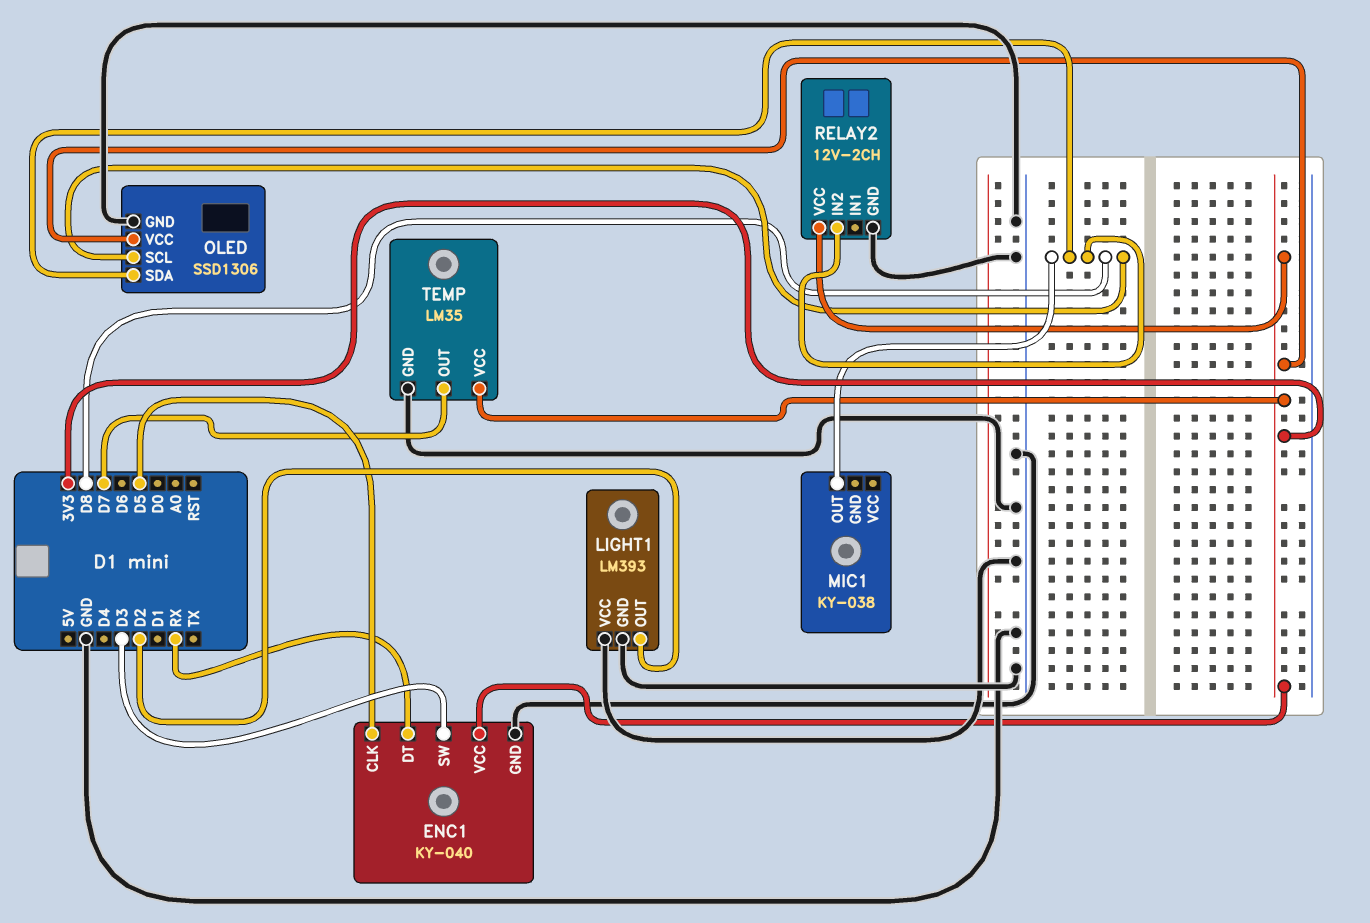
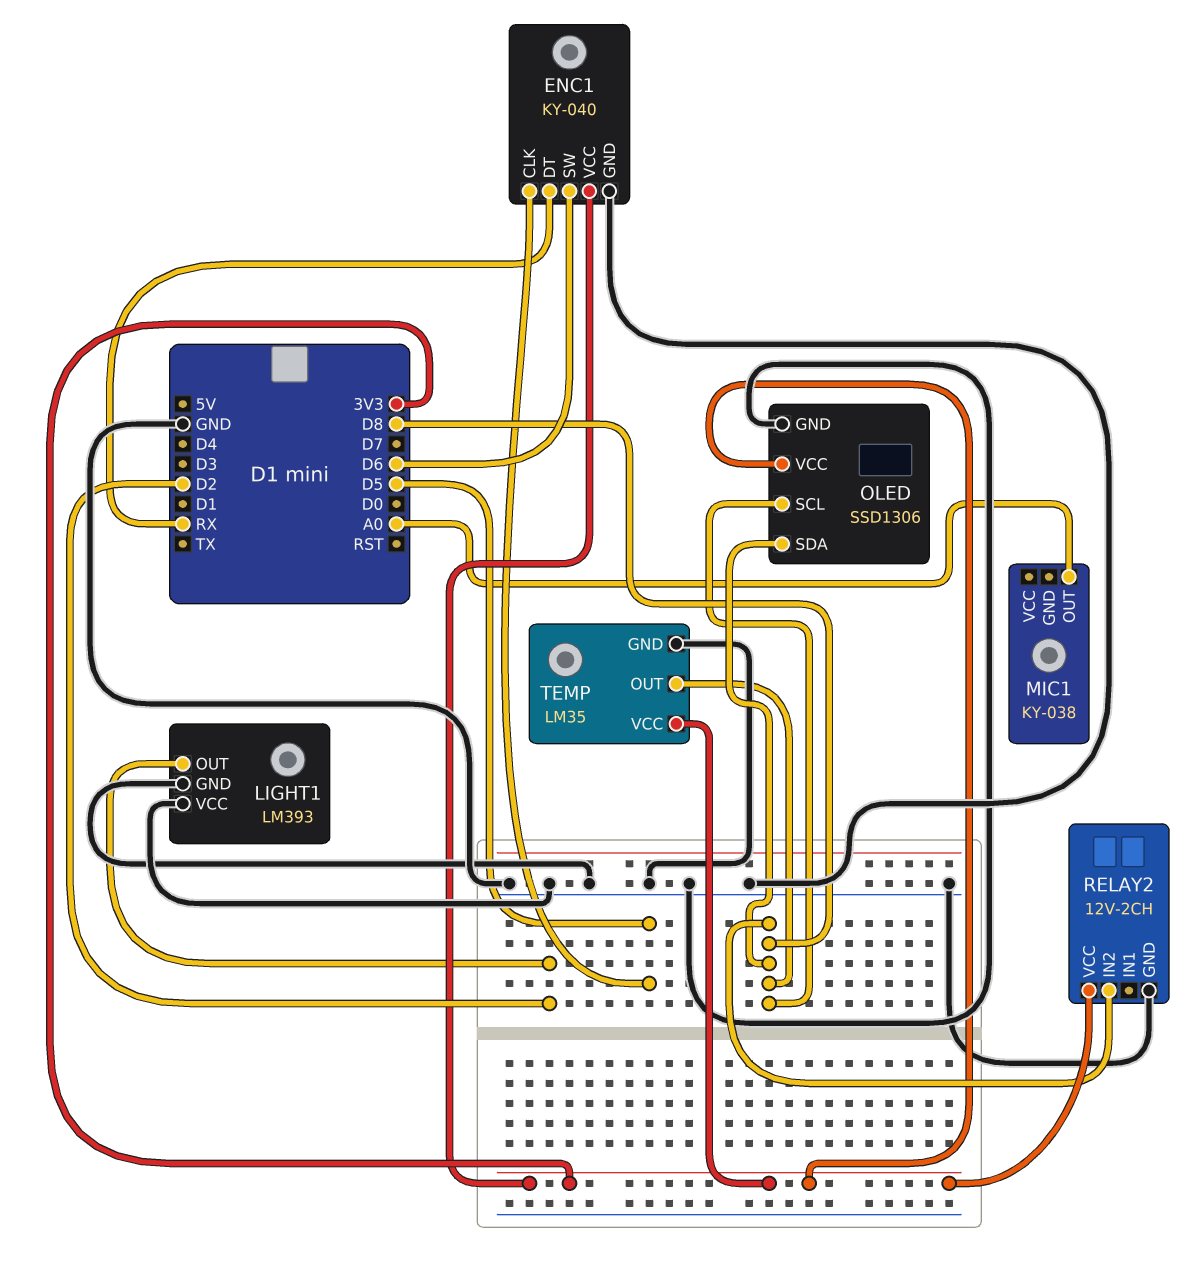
ENC1 pin SW: D3 -> D6
MIC1 pin OUT: D8 -> A0
TEMP pin OUT: D7 -> D8

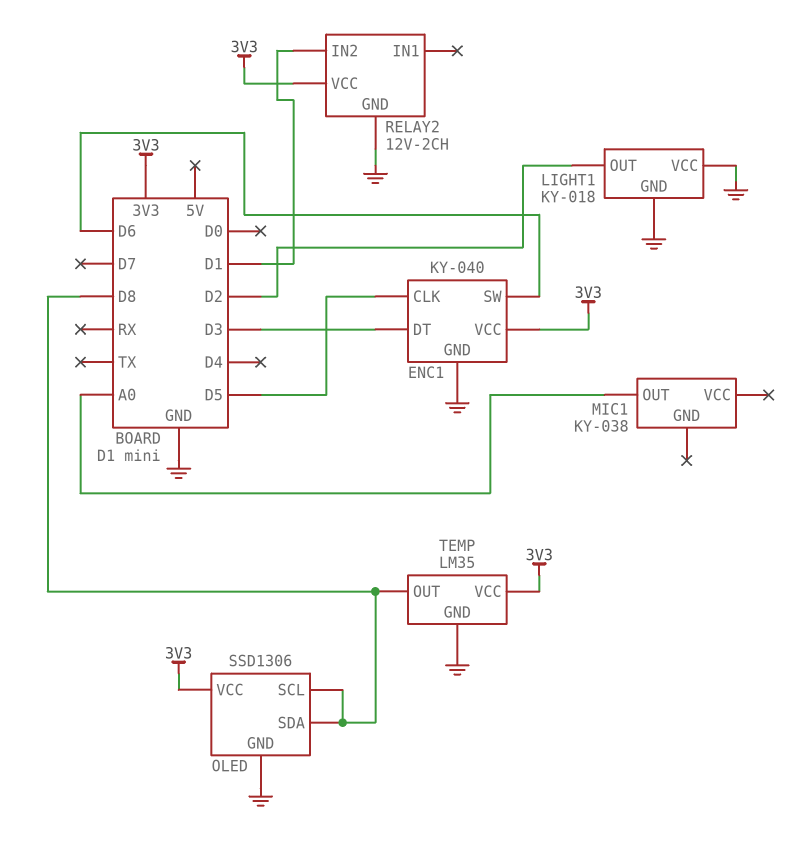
ENC1 pin DT: RX -> D3
LIGHT1: LM393 -> KY-018
RELAY2 pin IN2: D8 -> D1

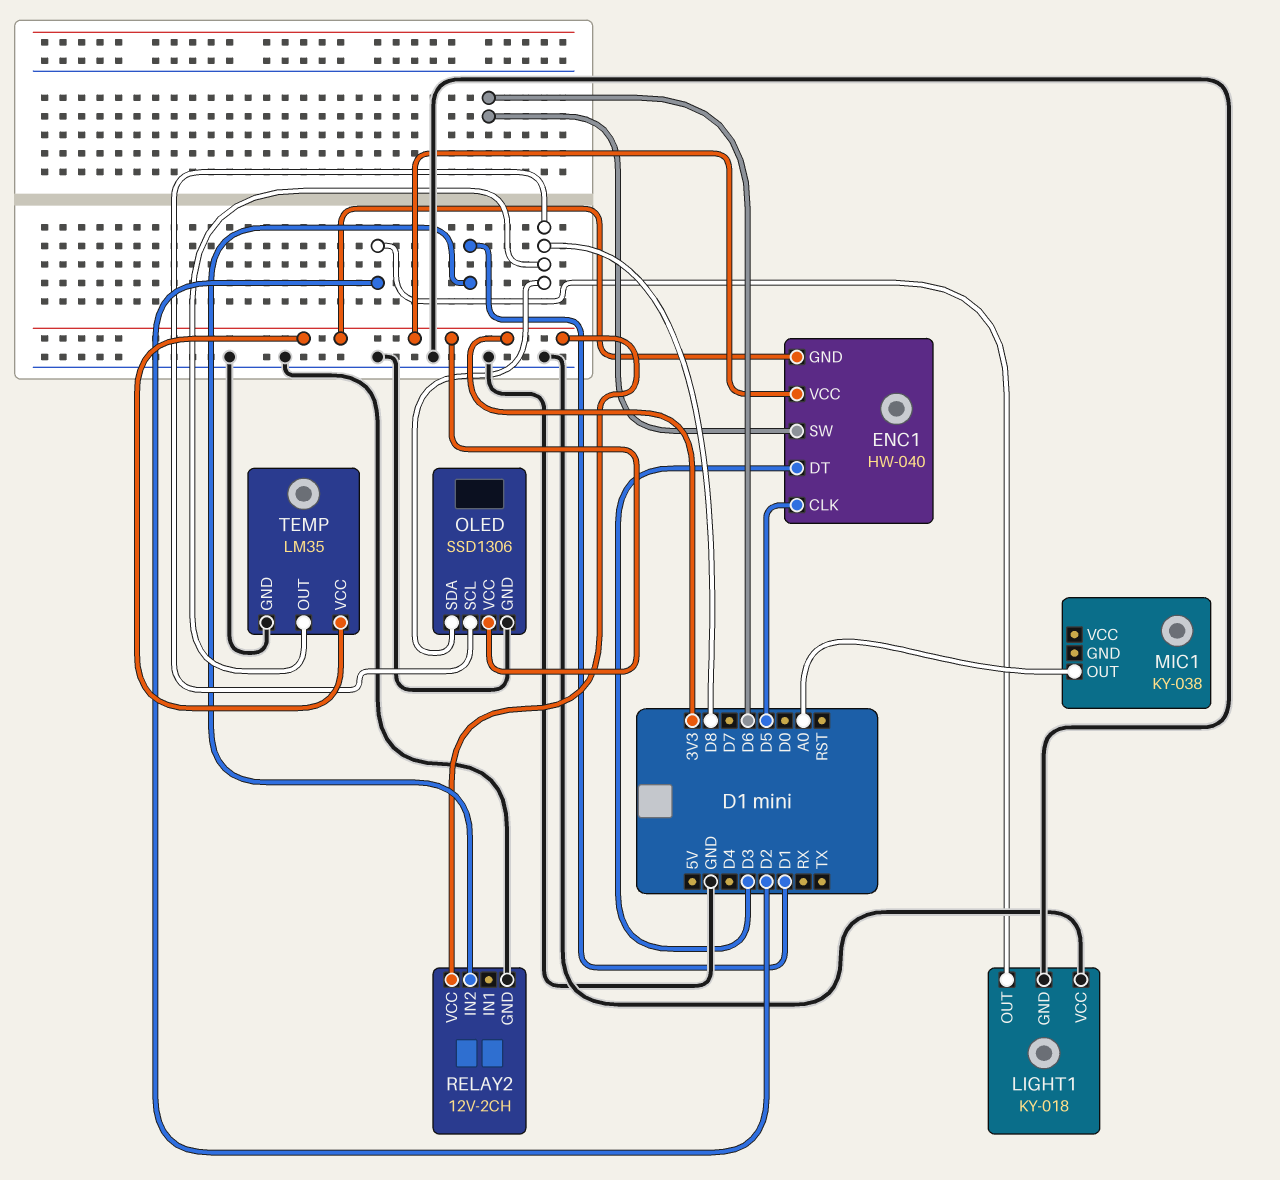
ENC1: KY-040 -> HW-040
ENC1 pin GND: GND -> 3V3

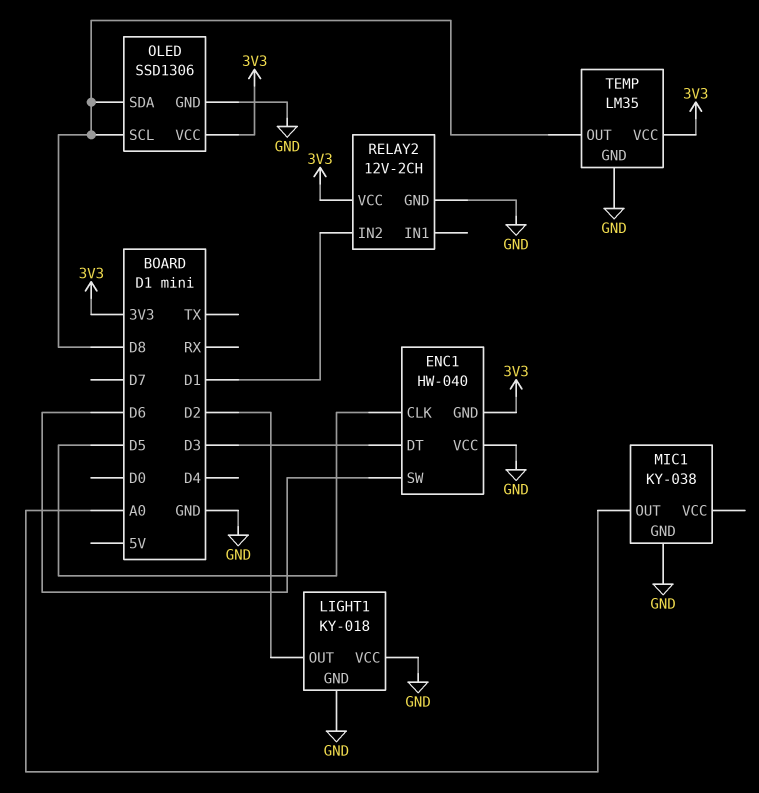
ENC1 pin VCC: 3V3 -> GND
MIC1 pin GND: none -> GND

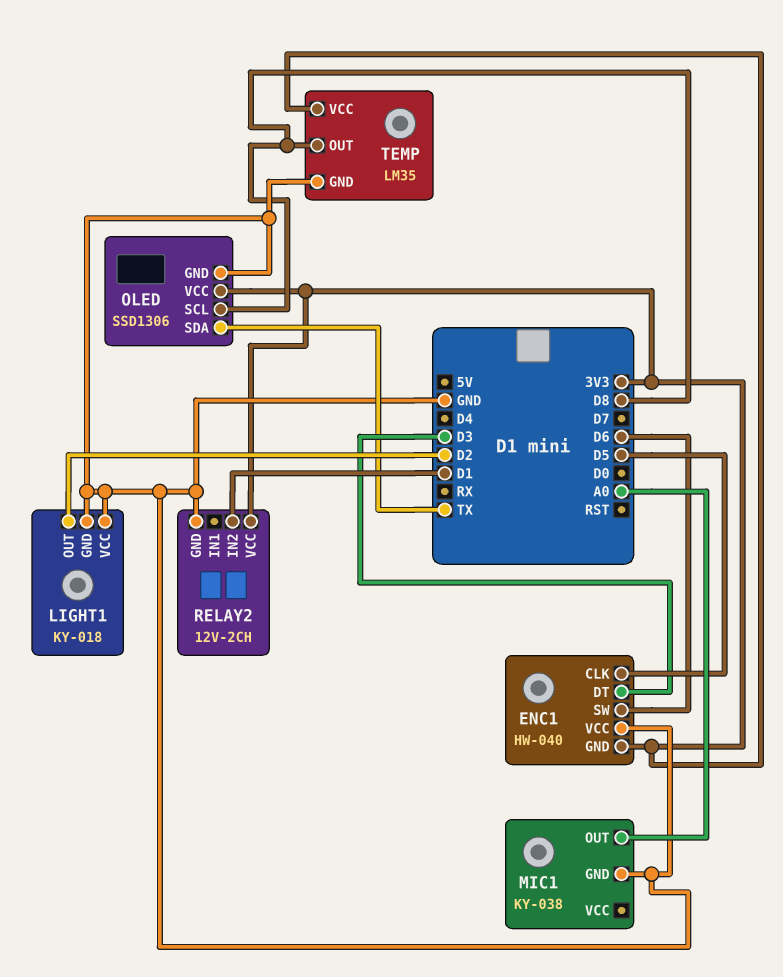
OLED pin SDA: D8 -> TX

